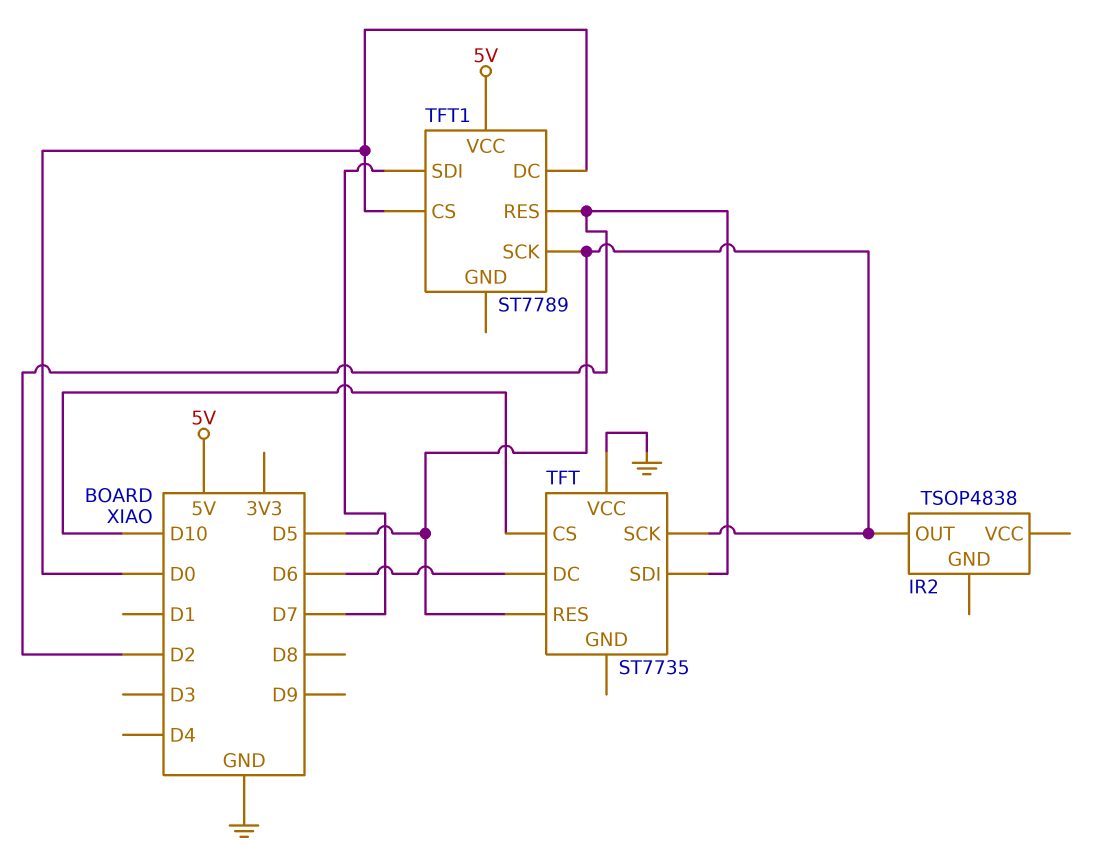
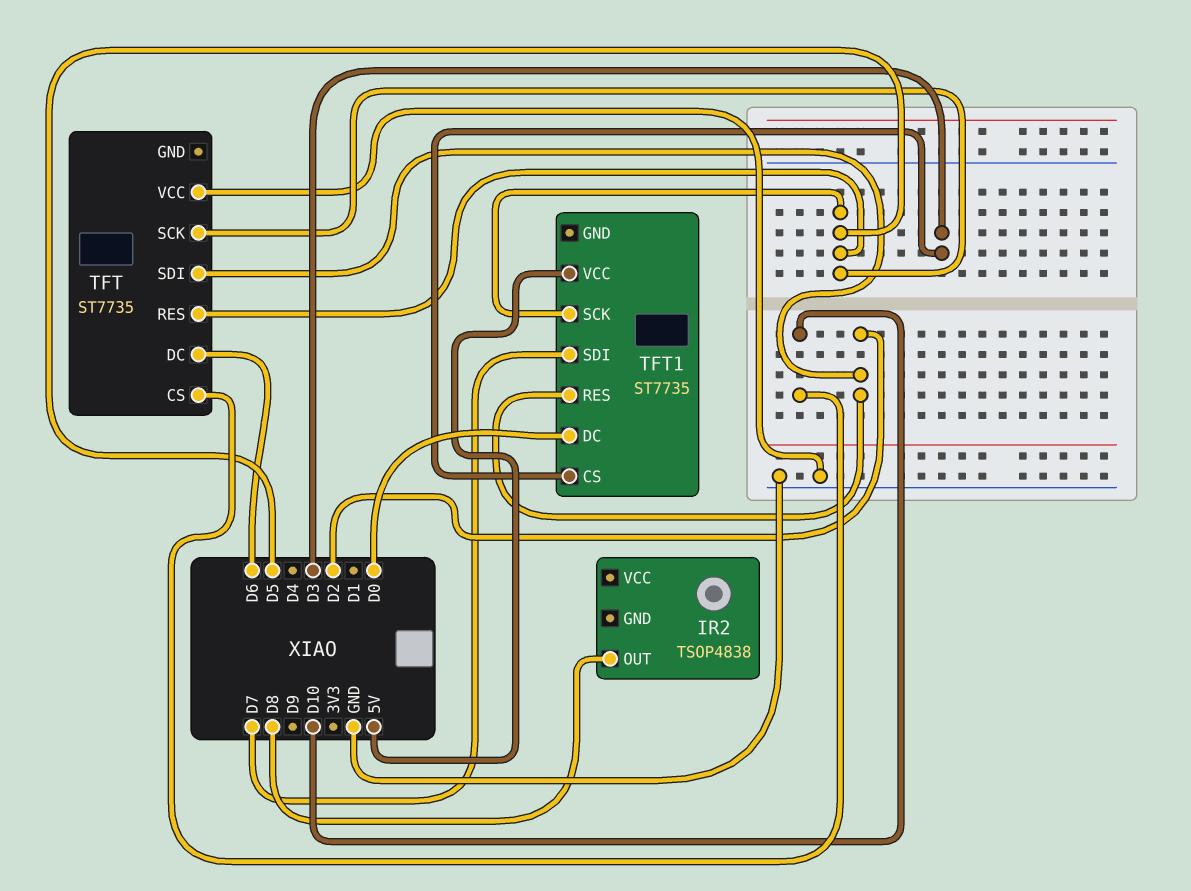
IR2 pin OUT: D5 -> D8
TFT1: ST7789 -> ST7735
TFT1 pin CS: D0 -> D3

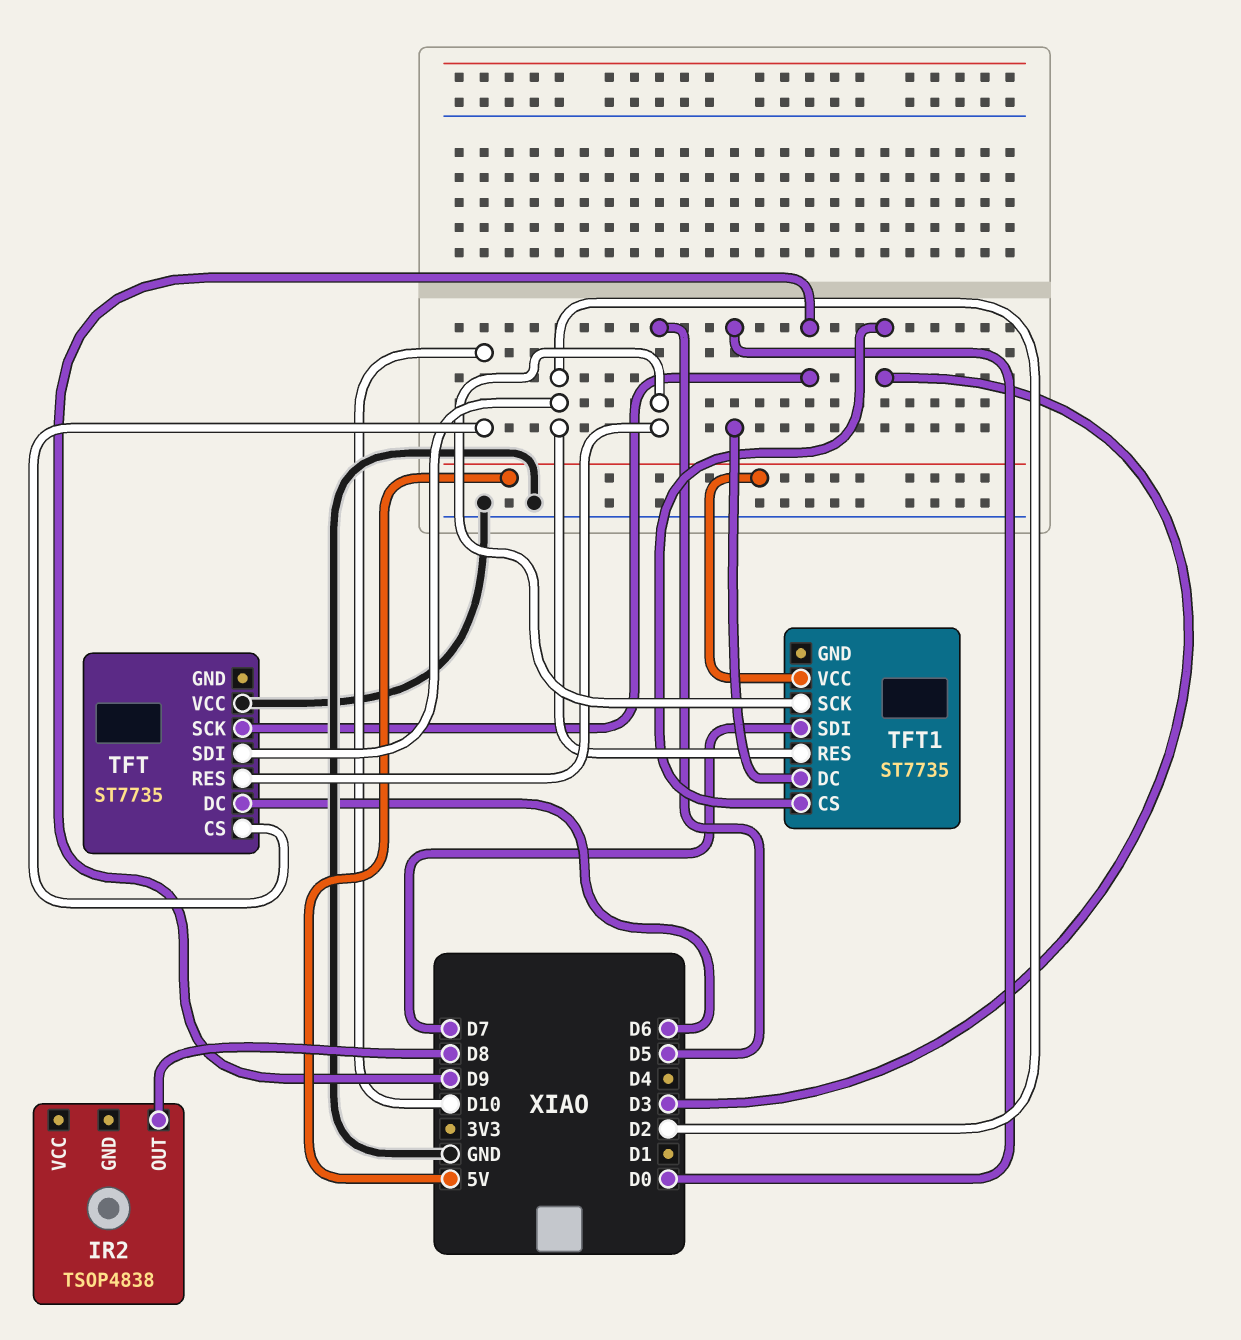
TFT pin SCK: D5 -> D9

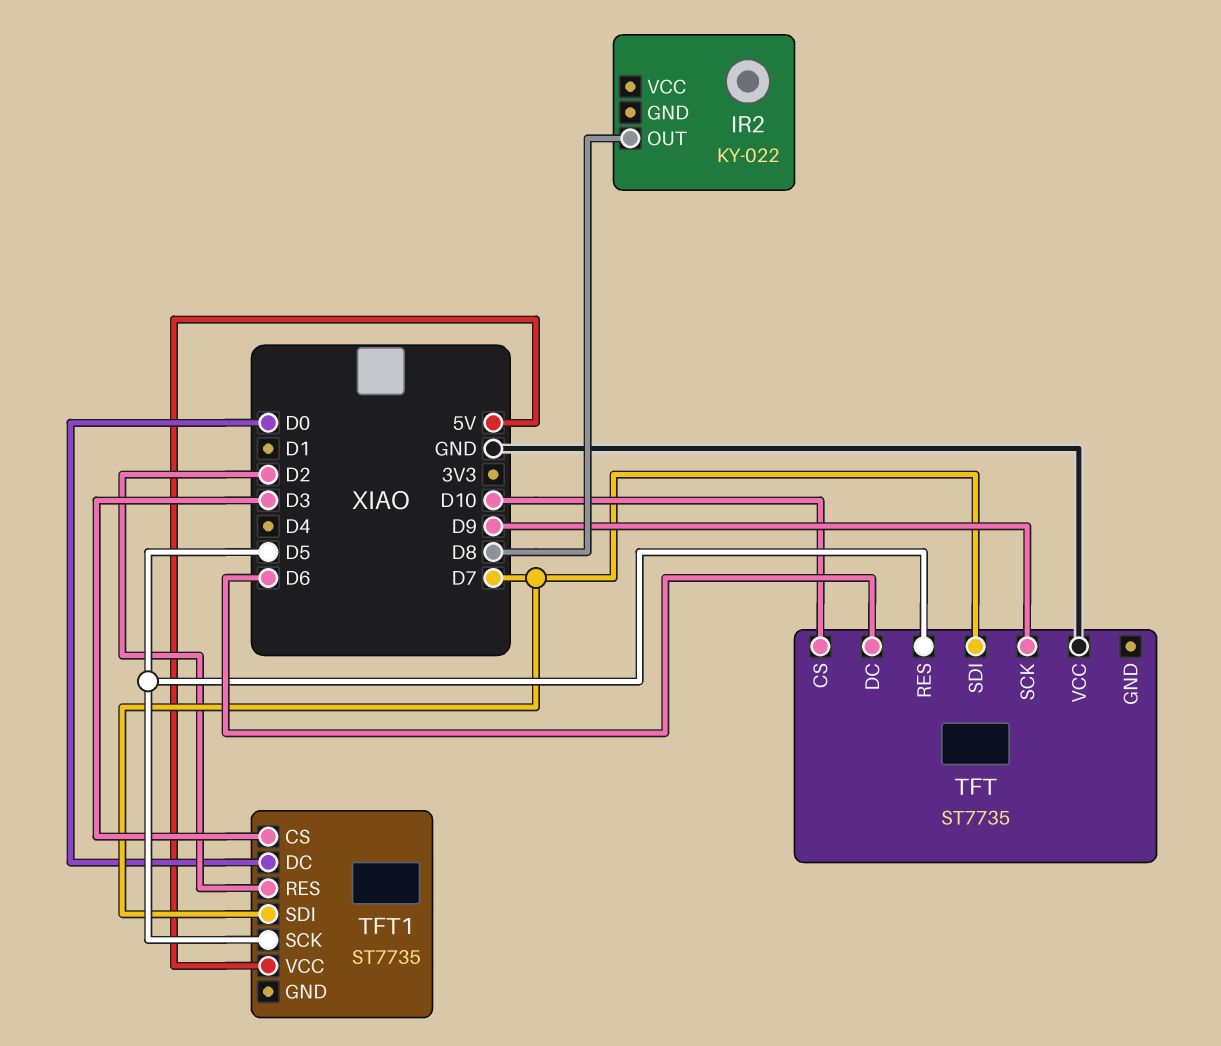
IR2: TSOP4838 -> KY-022
TFT pin SDI: D2 -> D7

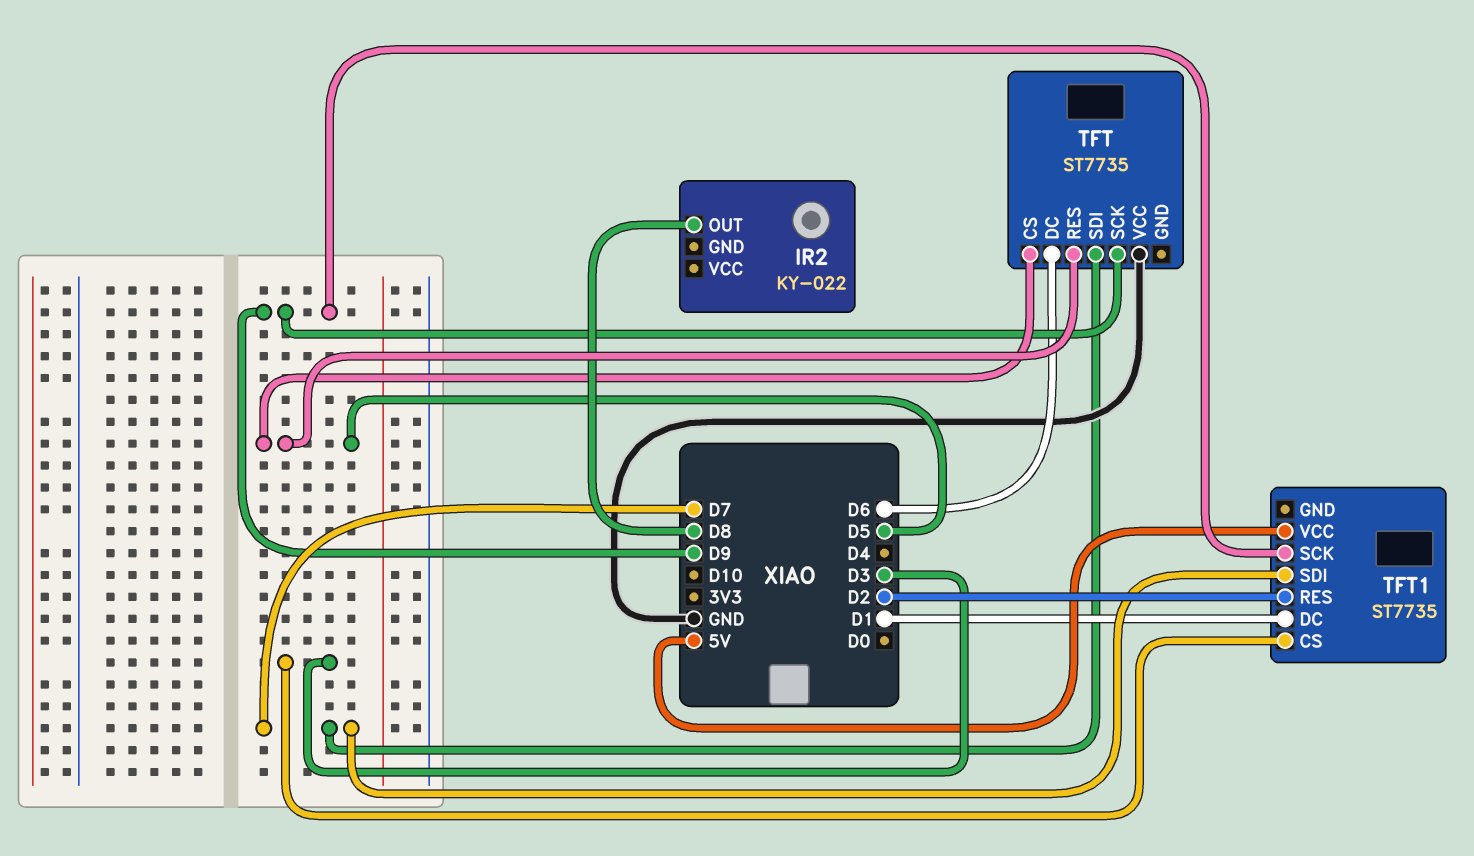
TFT pin CS: D10 -> D5
TFT1 pin DC: D0 -> D1
TFT1 pin SCK: D5 -> D9

